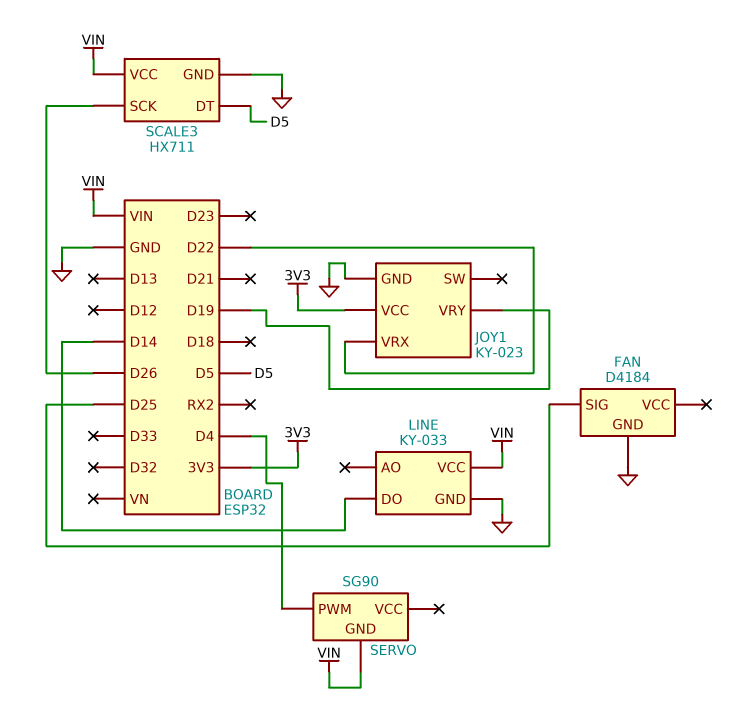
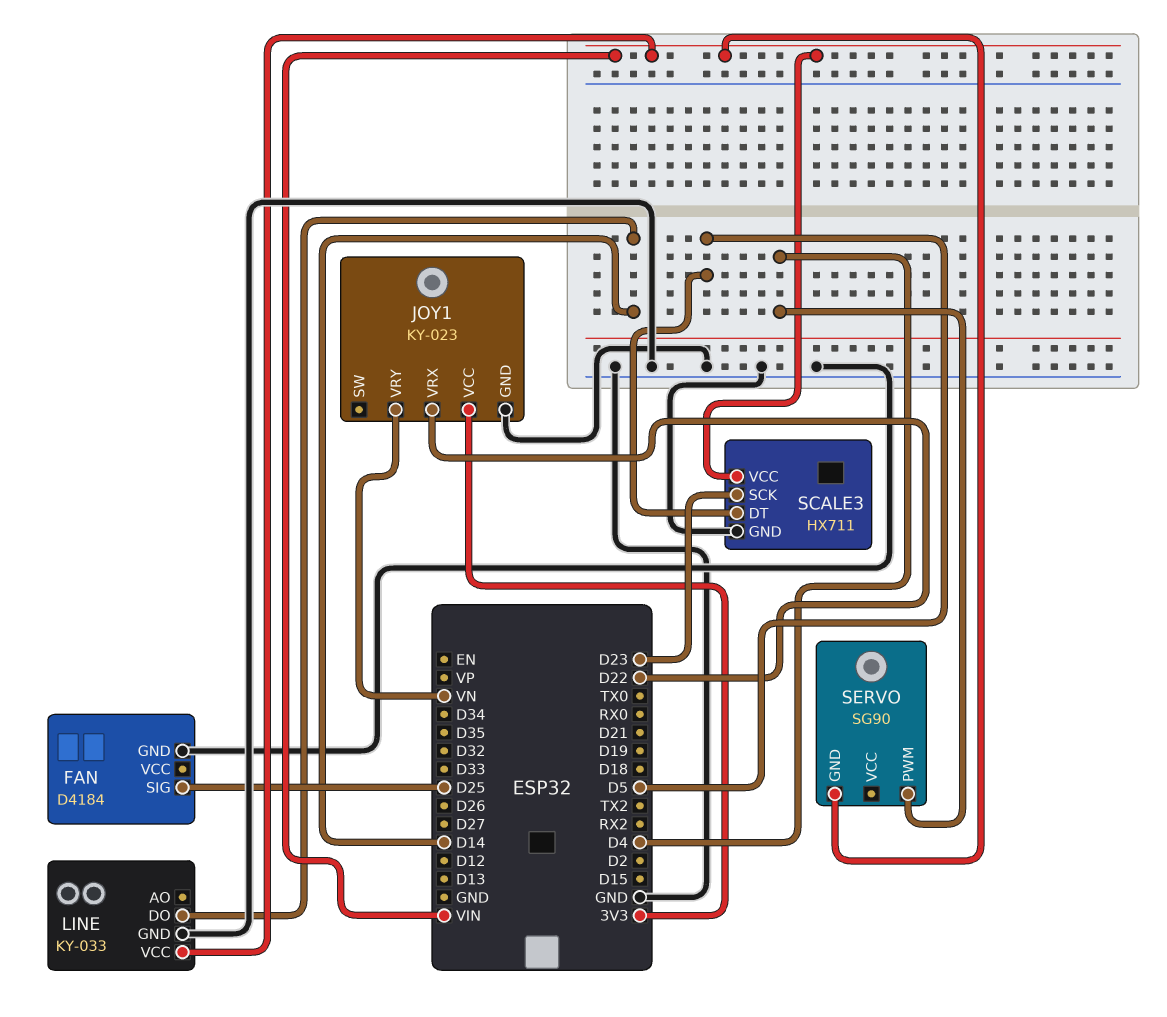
JOY1 pin VRY: D19 -> VN
SCALE3 pin SCK: D26 -> D23

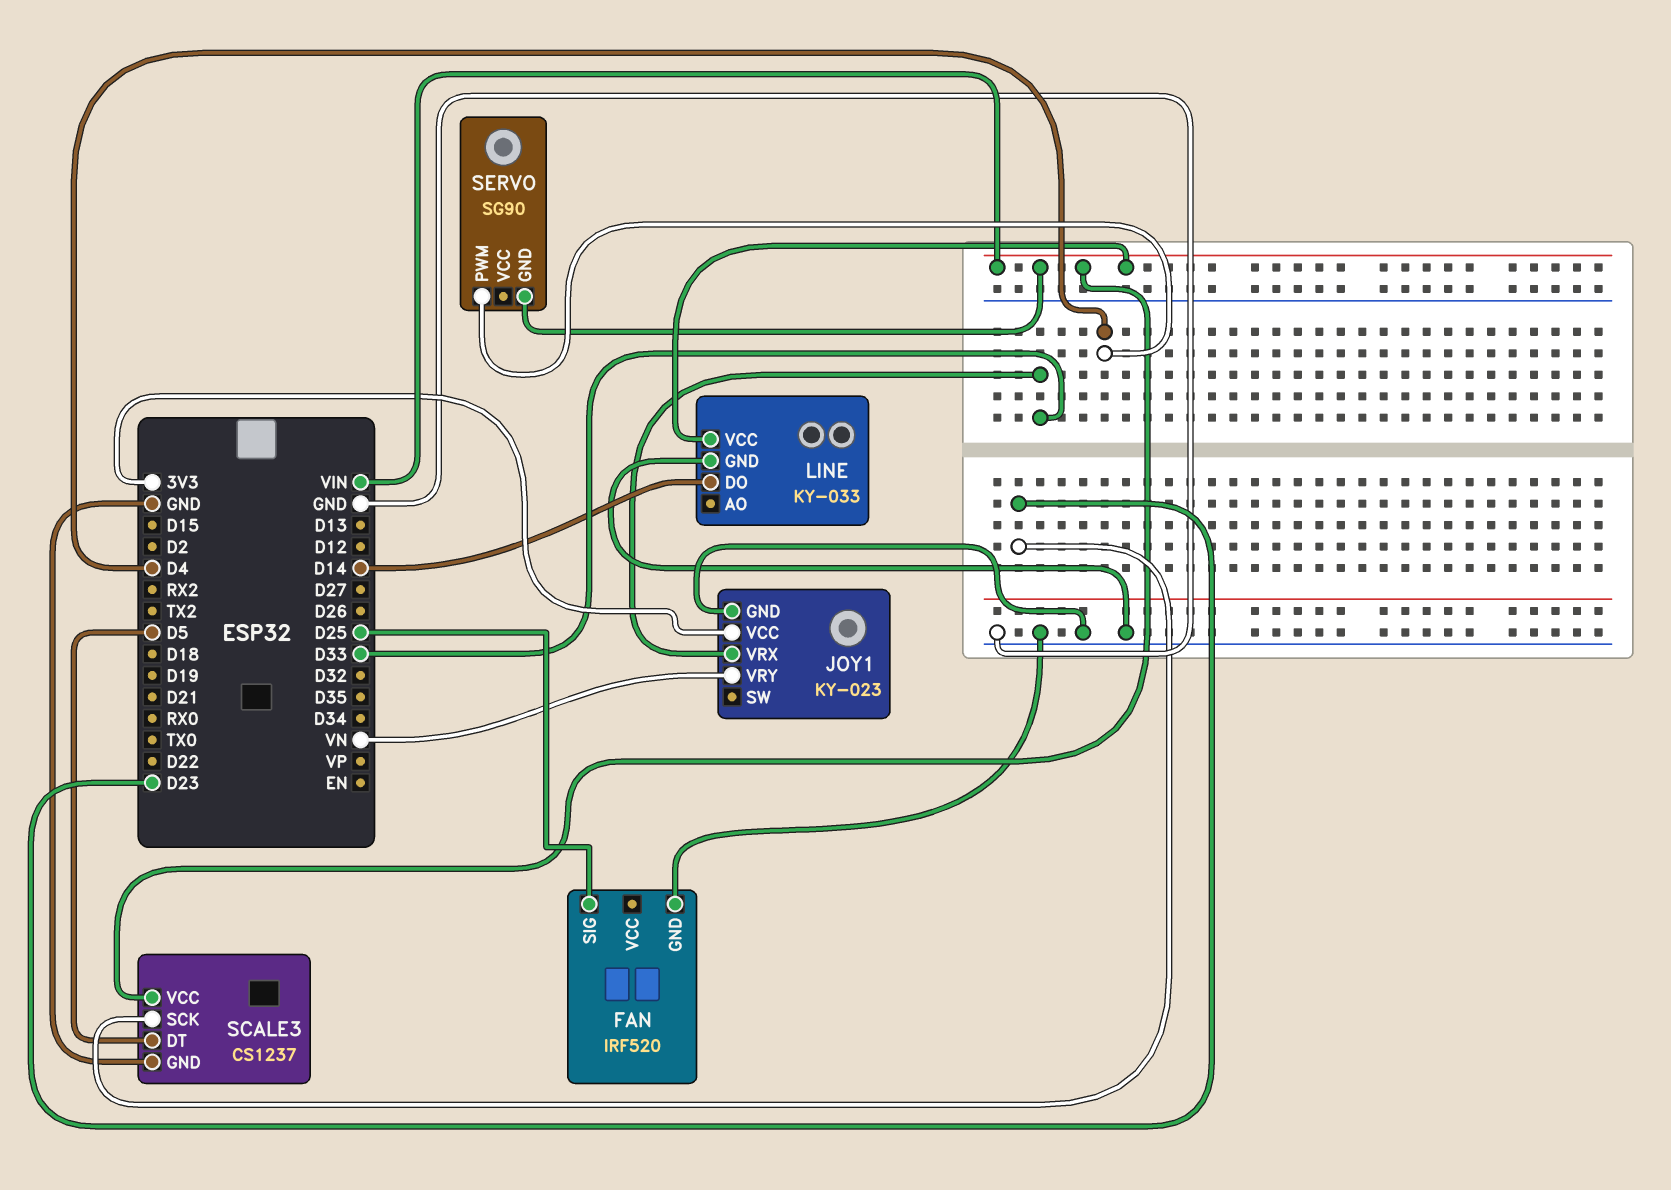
FAN: D4184 -> IRF520
JOY1 pin VRX: D22 -> D33
SCALE3: HX711 -> CS1237

